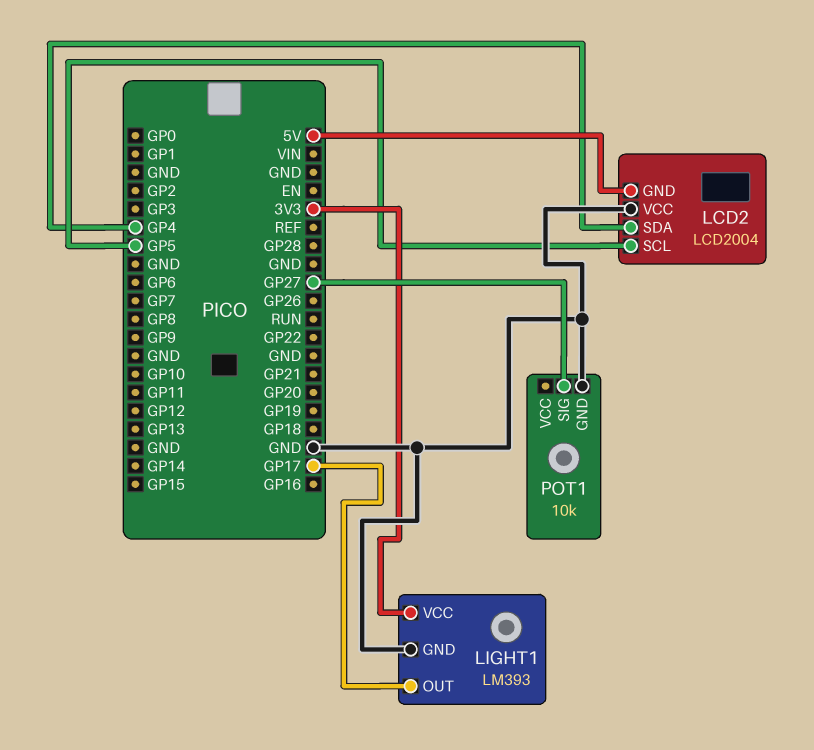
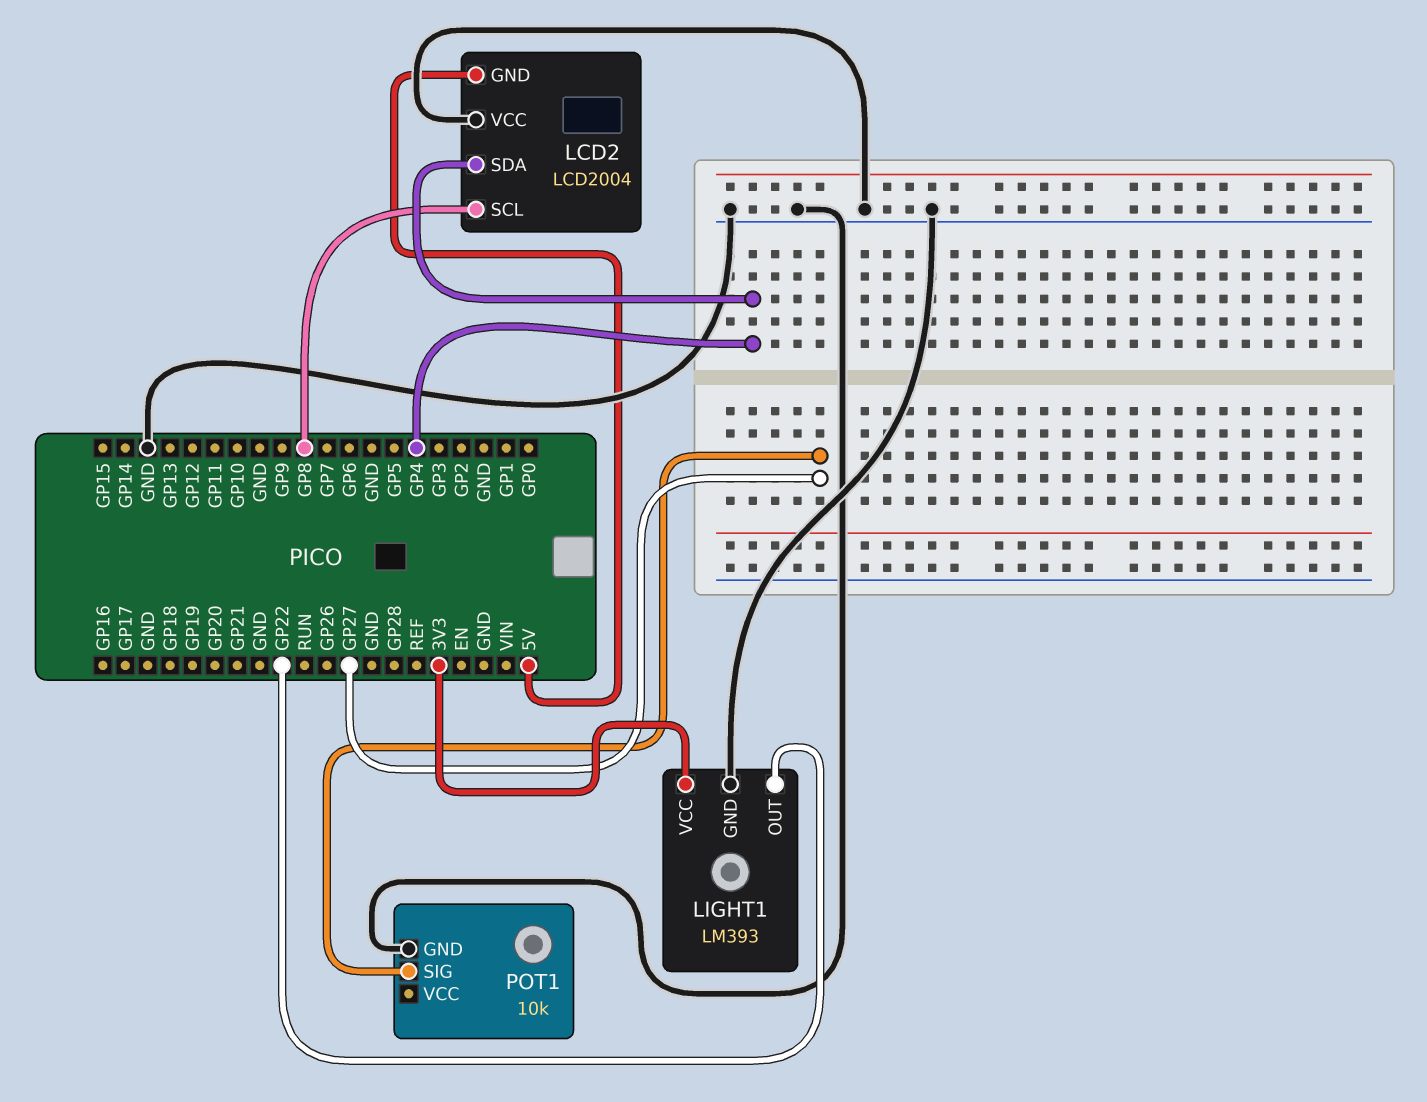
LCD2 pin SCL: GP5 -> GP8
LIGHT1 pin OUT: GP17 -> GP22

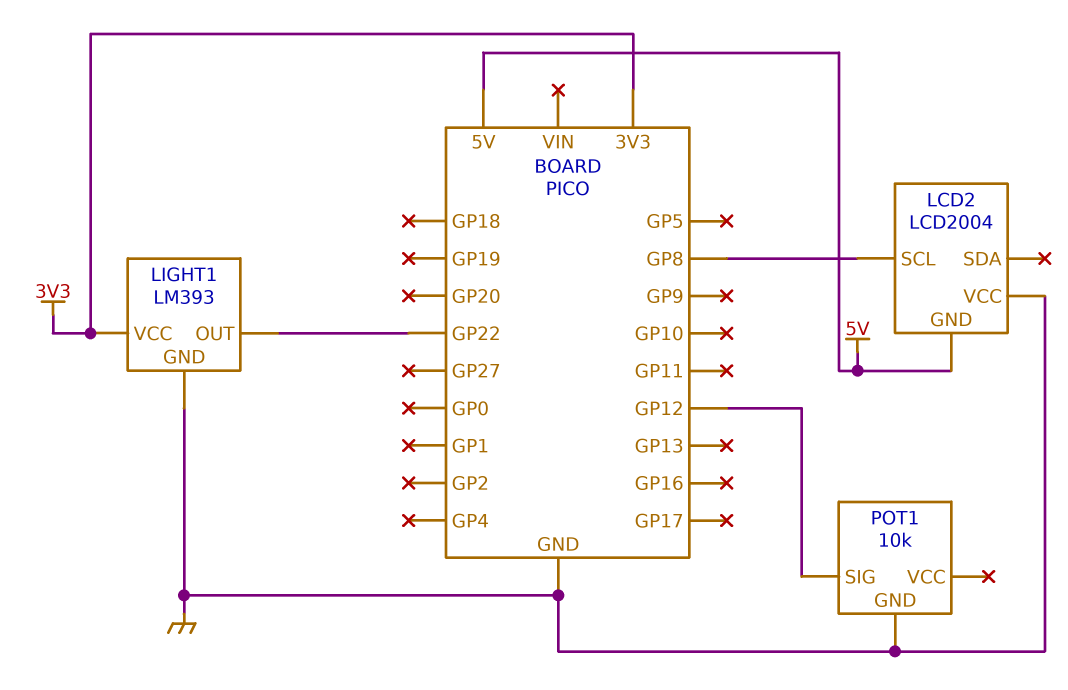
LCD2 pin SDA: GP4 -> none
POT1 pin SIG: GP27 -> GP12

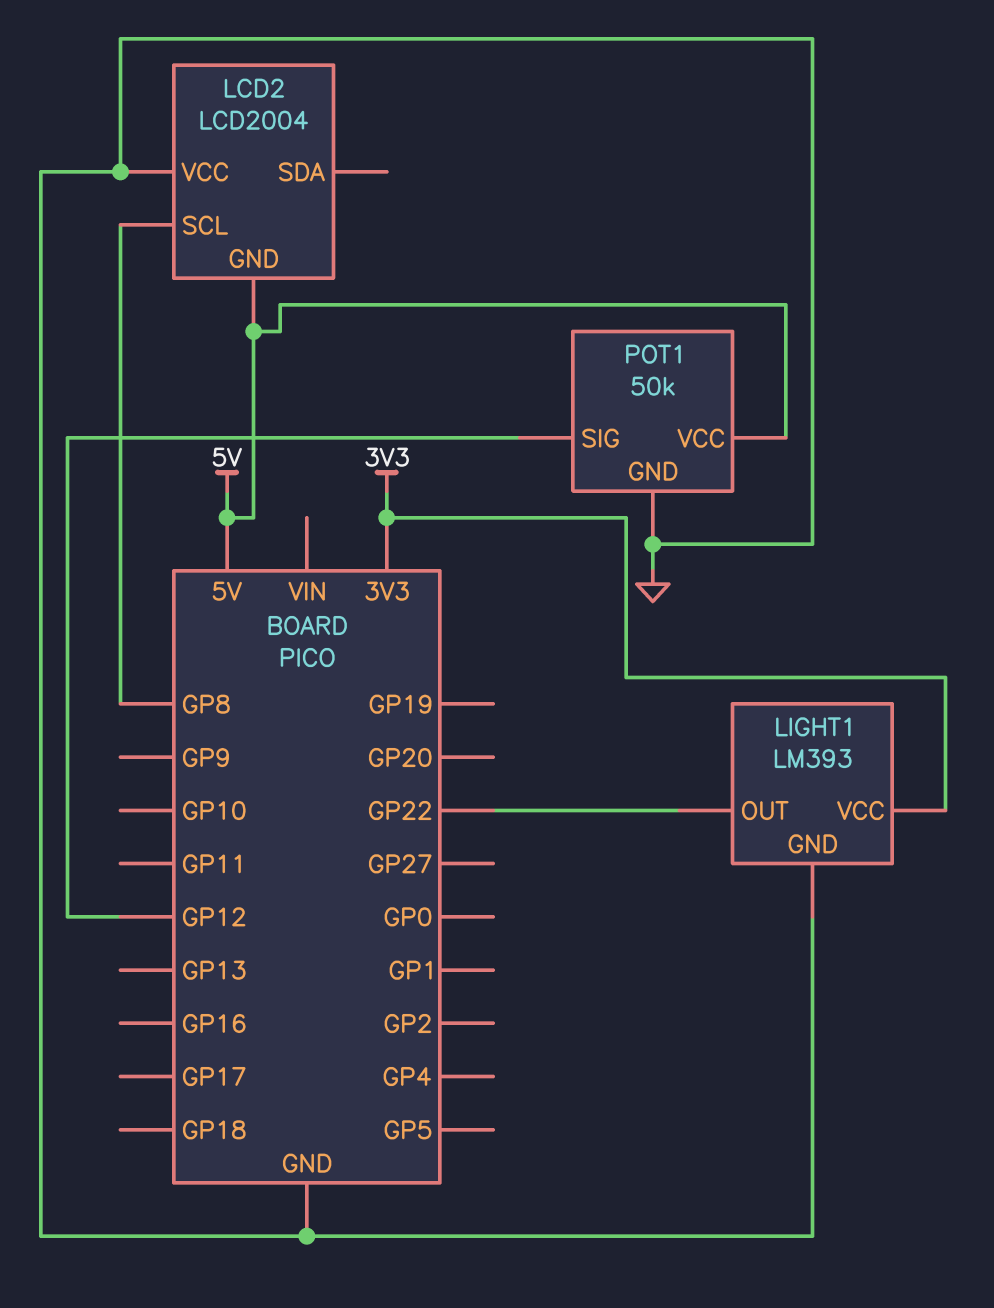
POT1: 10k -> 50k
POT1 pin VCC: none -> 5V

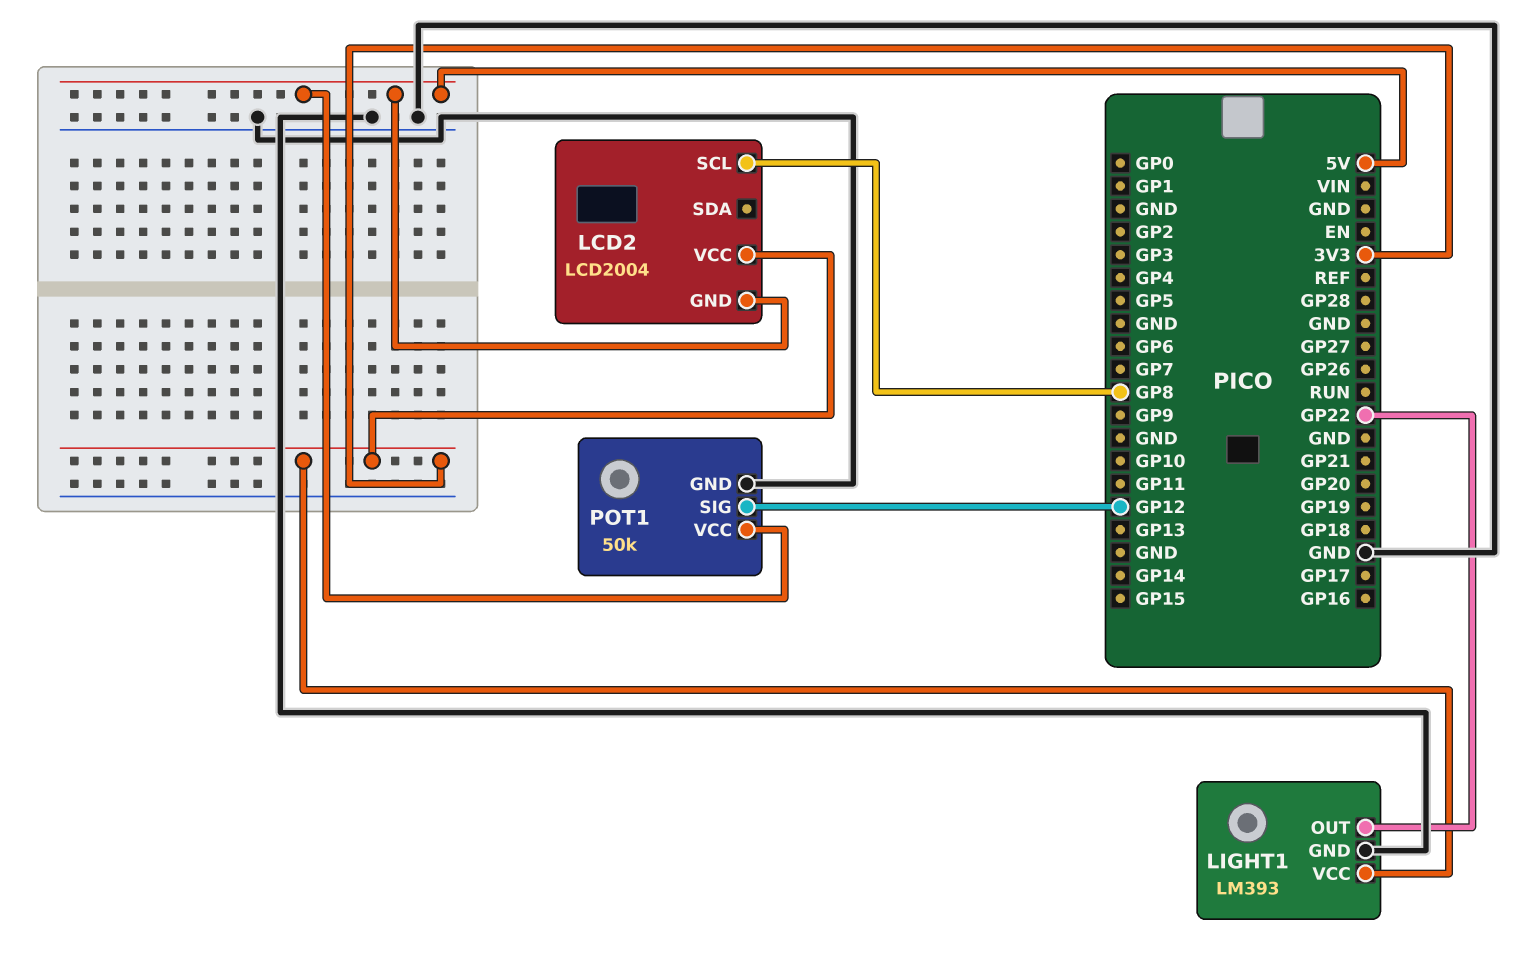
LCD2 pin VCC: GND -> 3V3

